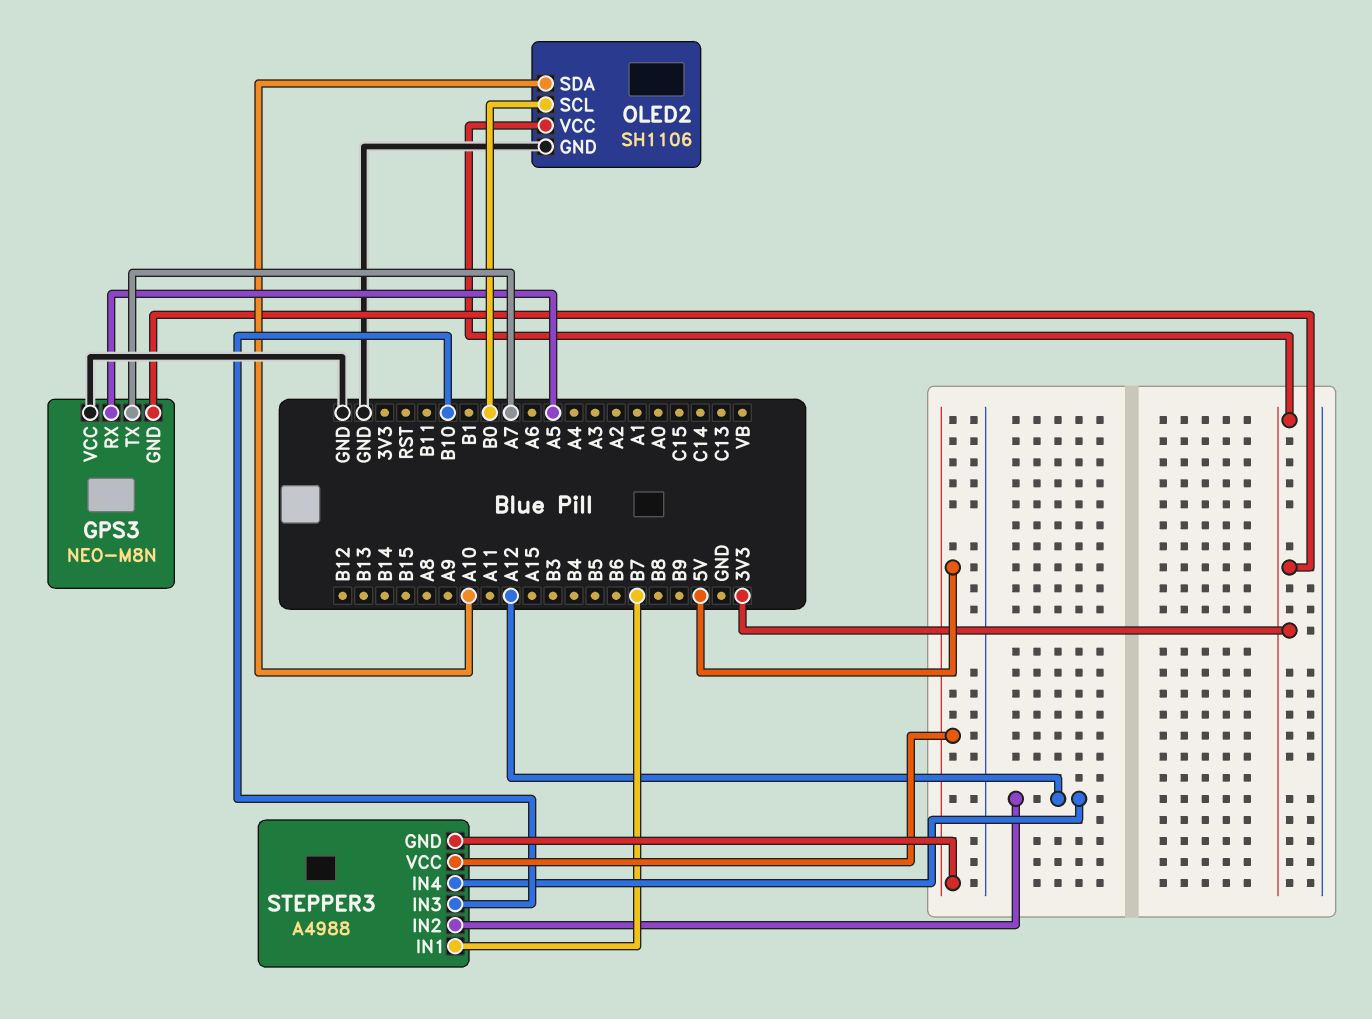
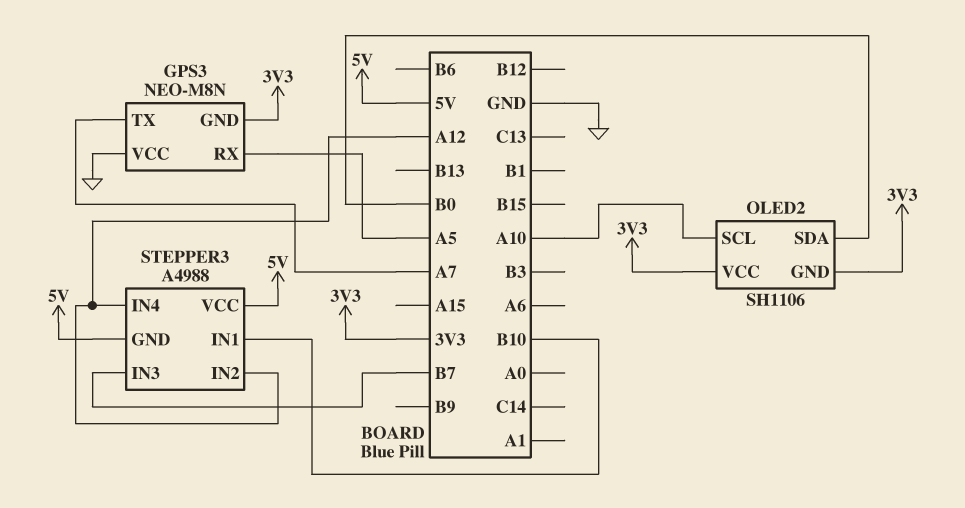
OLED2 pin GND: GND -> 3V3
OLED2 pin SCL: B0 -> A10
OLED2 pin SDA: A10 -> B0
STEPPER3 pin IN1: B7 -> B10
STEPPER3 pin IN3: B10 -> B7

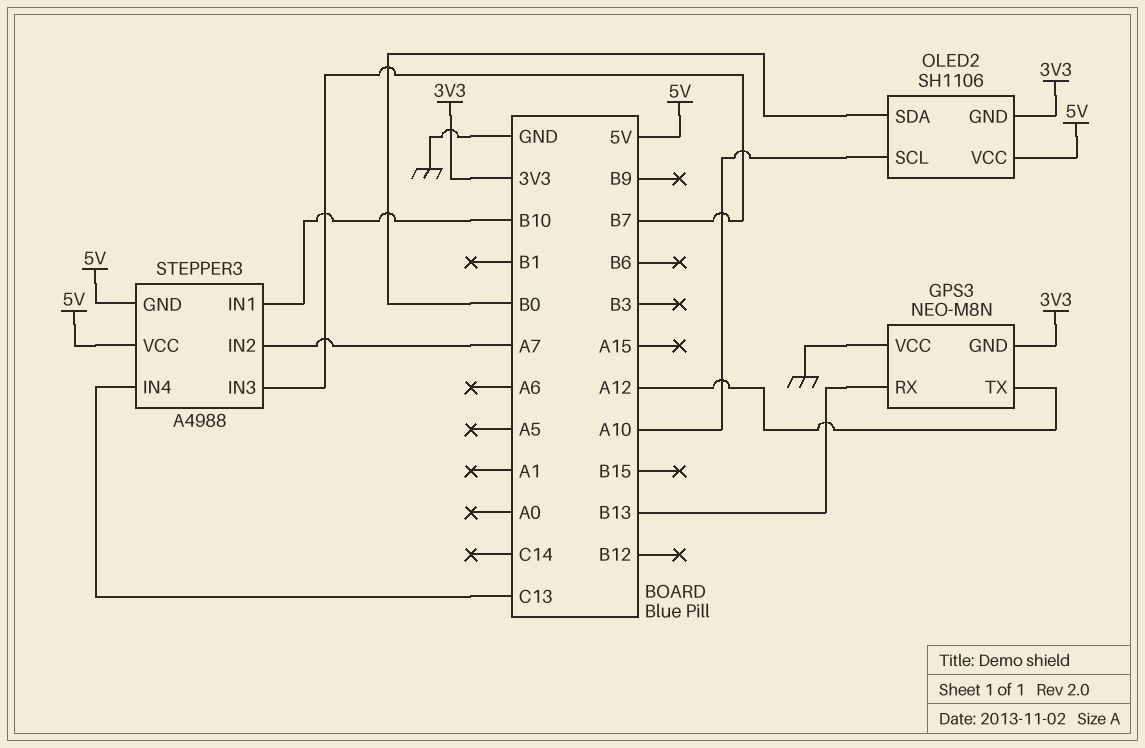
GPS3 pin RX: A5 -> B13
GPS3 pin TX: A7 -> A12
OLED2 pin VCC: 3V3 -> 5V
STEPPER3 pin IN2: A12 -> A7
STEPPER3 pin IN4: A12 -> C13

